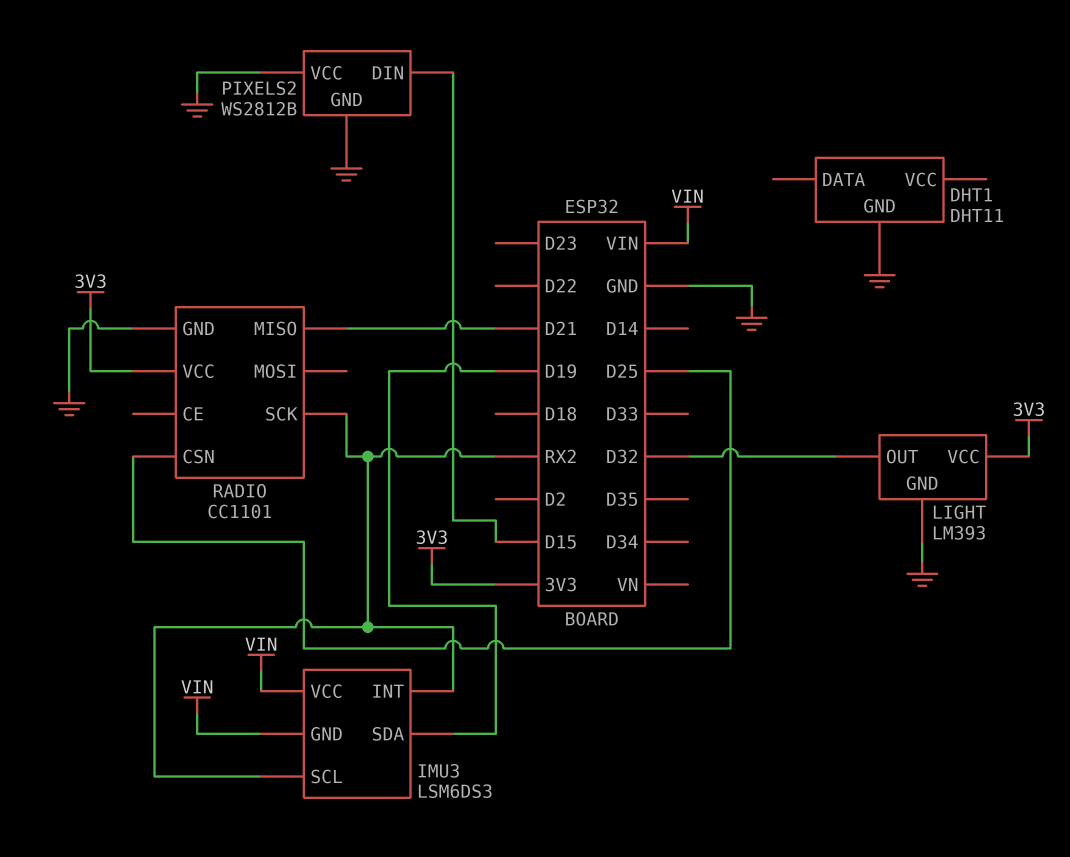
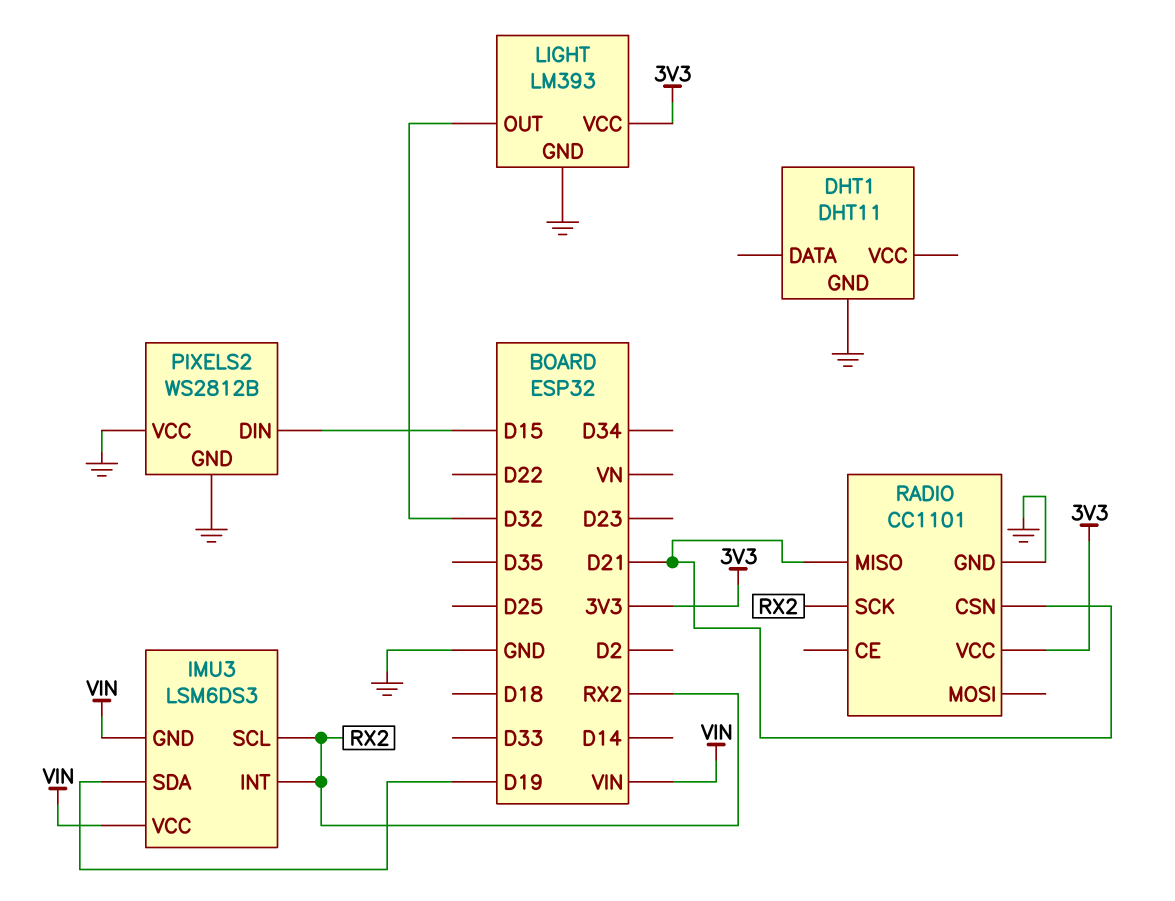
RADIO pin CSN: D25 -> D21

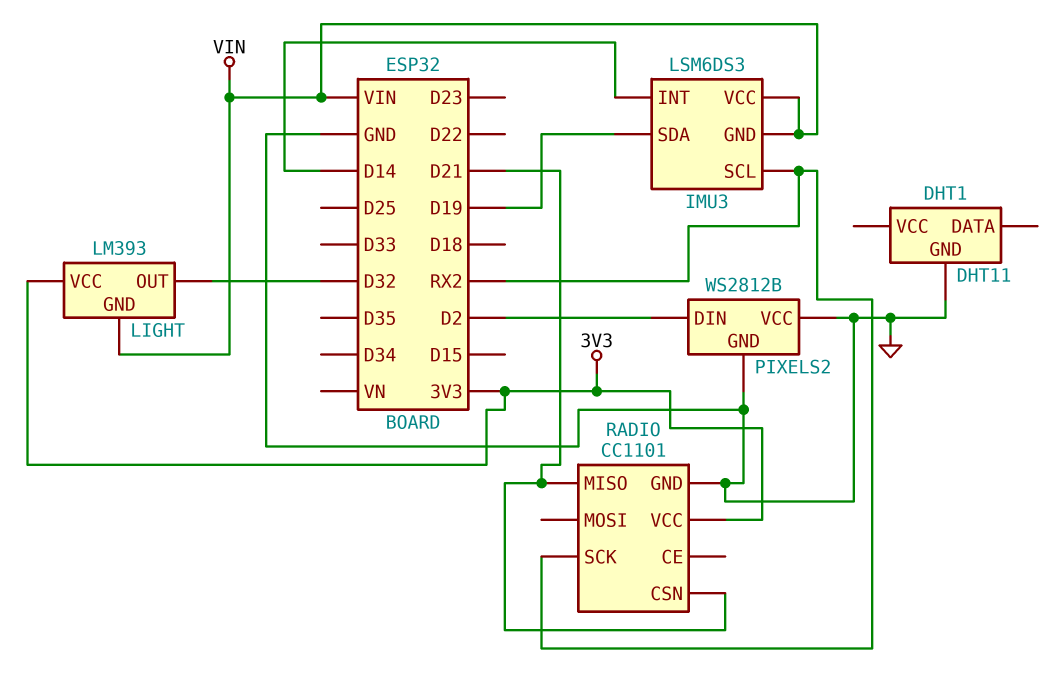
IMU3 pin INT: RX2 -> D14
LIGHT pin GND: GND -> VIN
PIXELS2 pin DIN: D15 -> D2

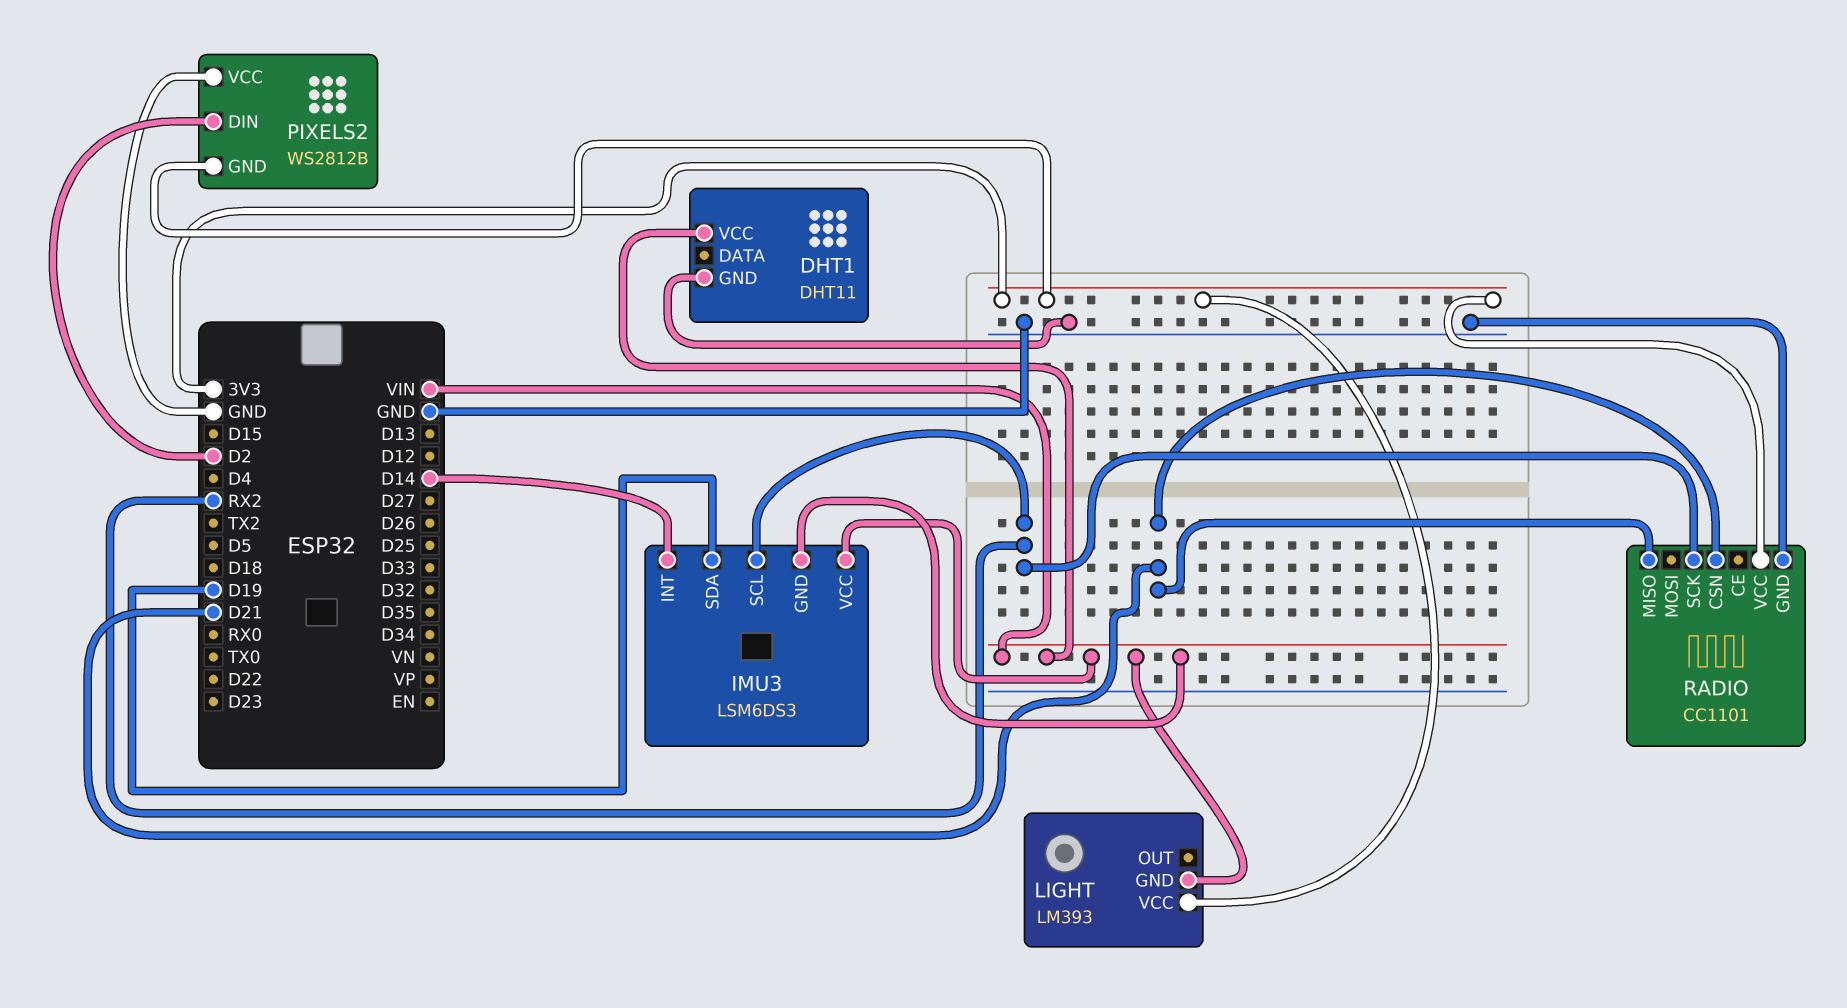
DHT1 pin VCC: none -> VIN
LIGHT pin OUT: D32 -> none
PIXELS2 pin GND: GND -> 3V3

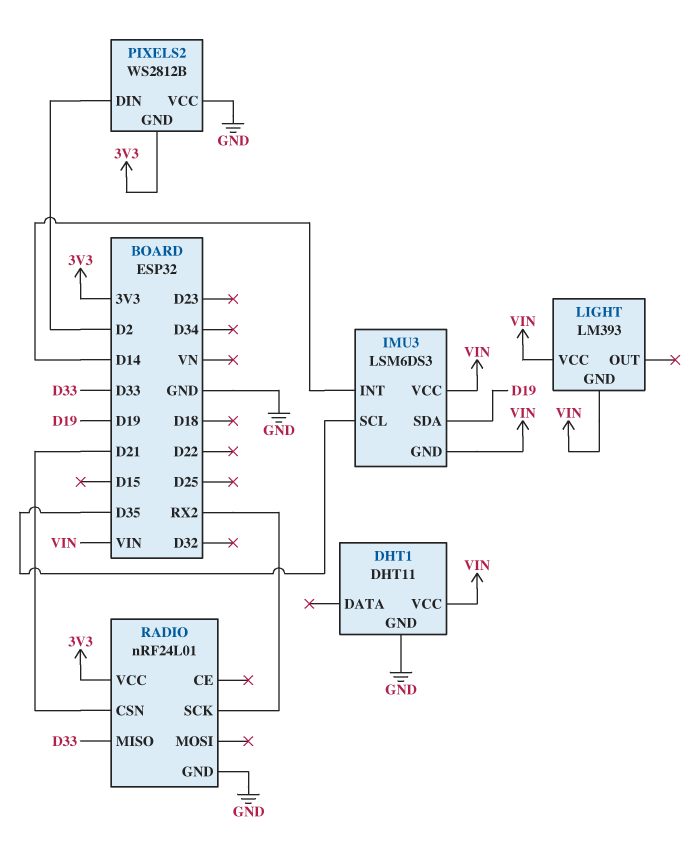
IMU3 pin SCL: RX2 -> D35
LIGHT pin VCC: 3V3 -> VIN
RADIO: CC1101 -> nRF24L01
RADIO pin MISO: D21 -> D33

